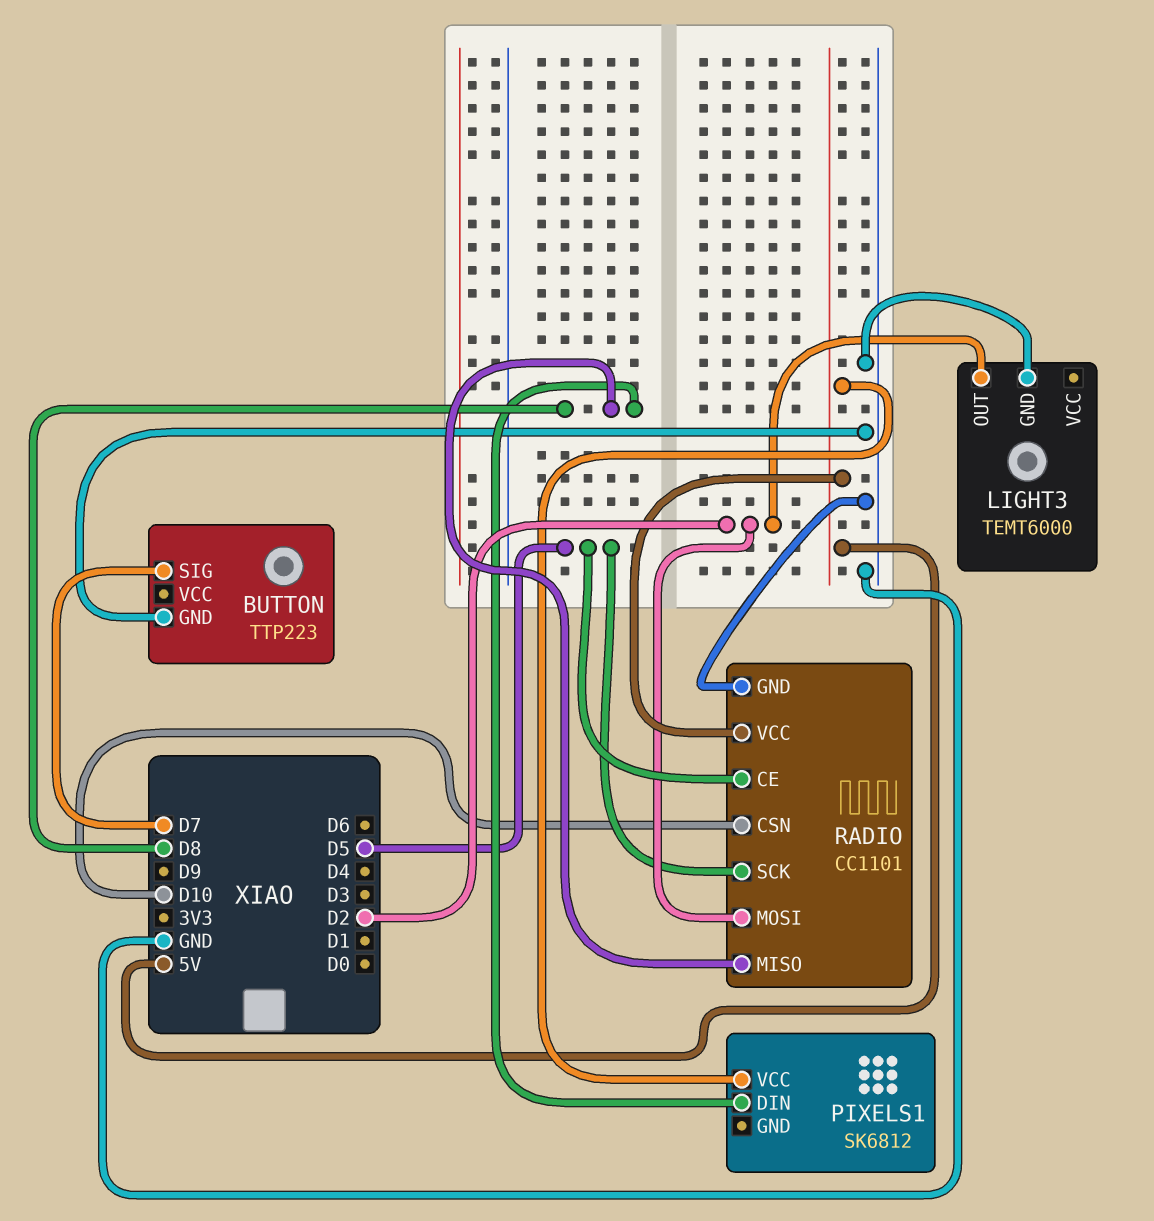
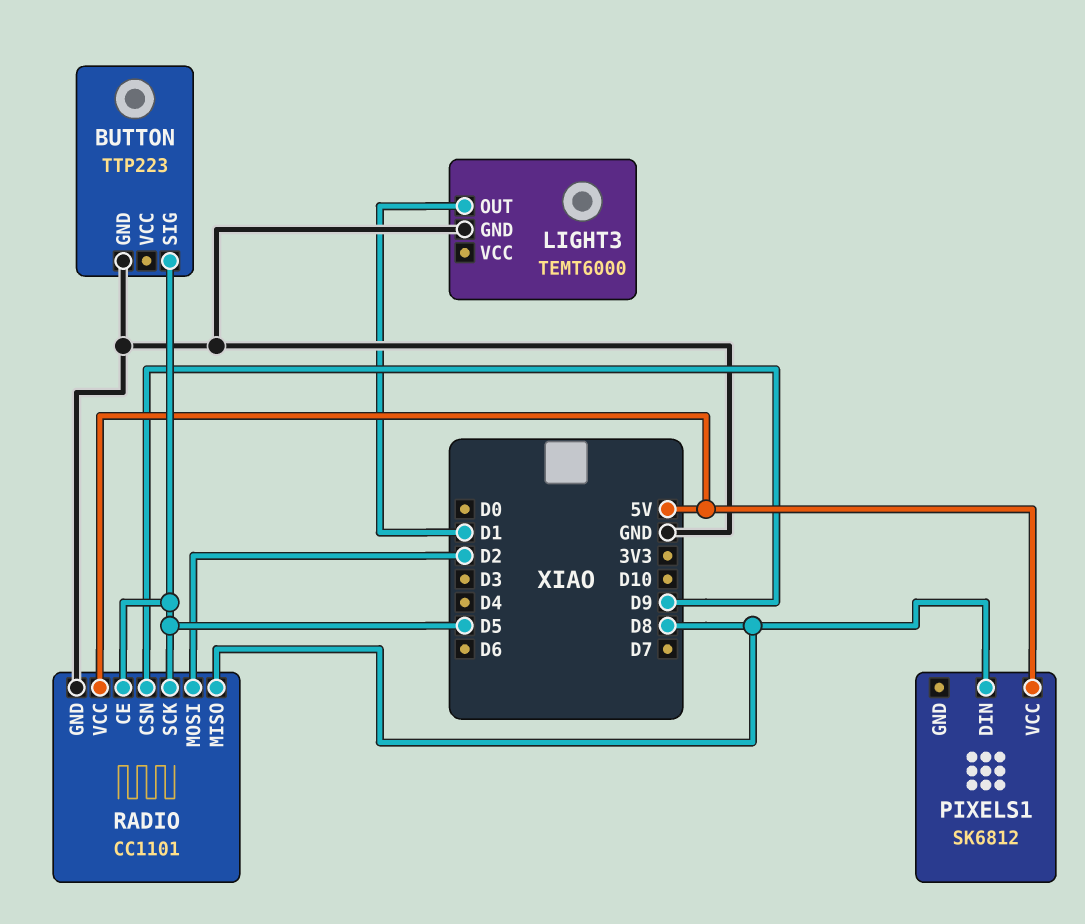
BUTTON pin SIG: D7 -> D5
LIGHT3 pin OUT: D2 -> D1
RADIO pin CSN: D10 -> D9

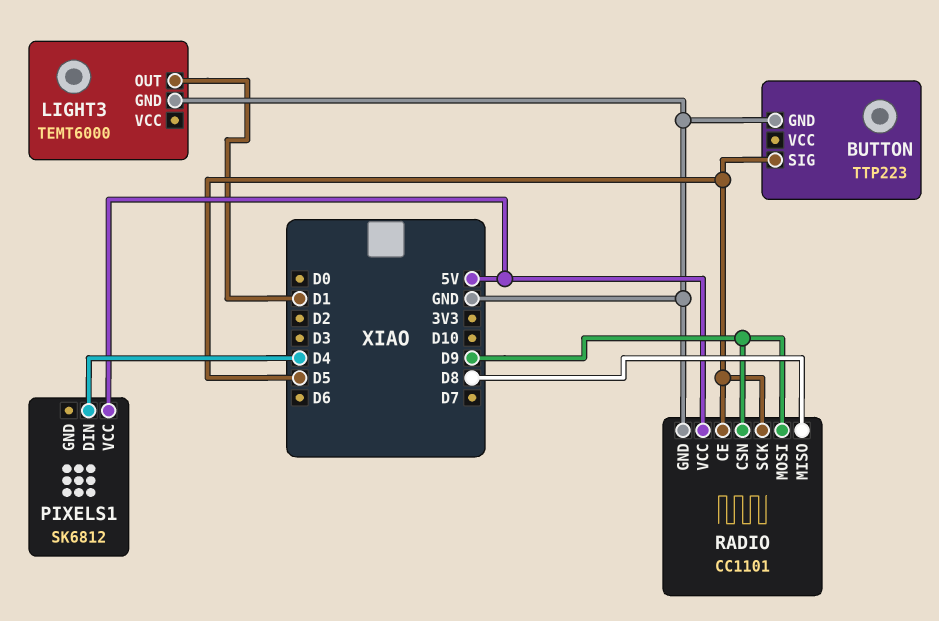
PIXELS1 pin DIN: D8 -> D4
RADIO pin MOSI: D2 -> D9

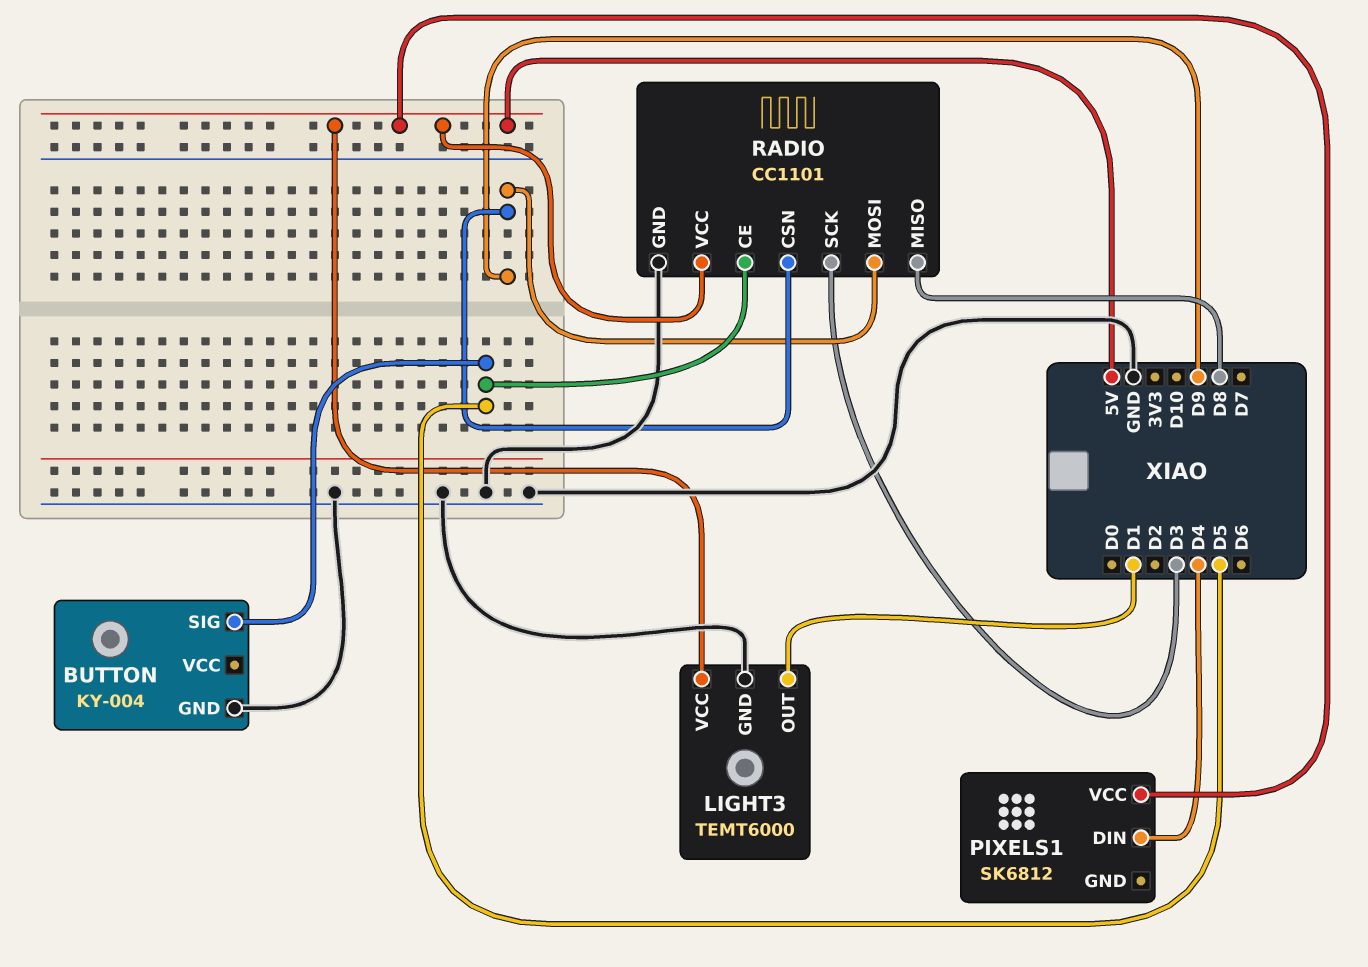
BUTTON: TTP223 -> KY-004
LIGHT3 pin VCC: none -> 5V
RADIO pin SCK: D5 -> D3

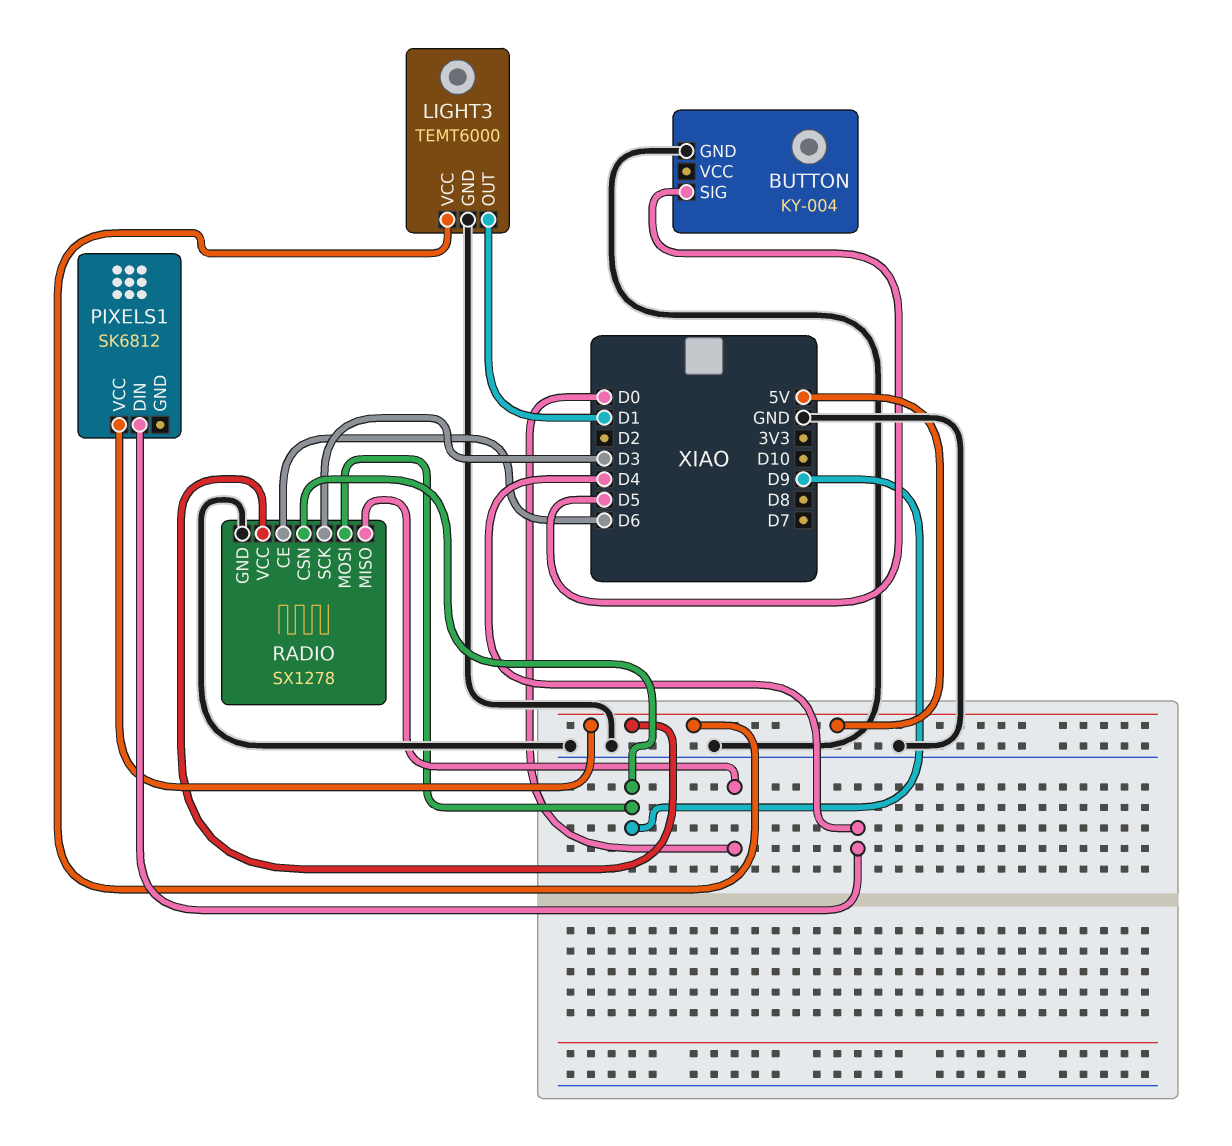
RADIO: CC1101 -> SX1278
RADIO pin CE: D5 -> D6
RADIO pin MISO: D8 -> D0

